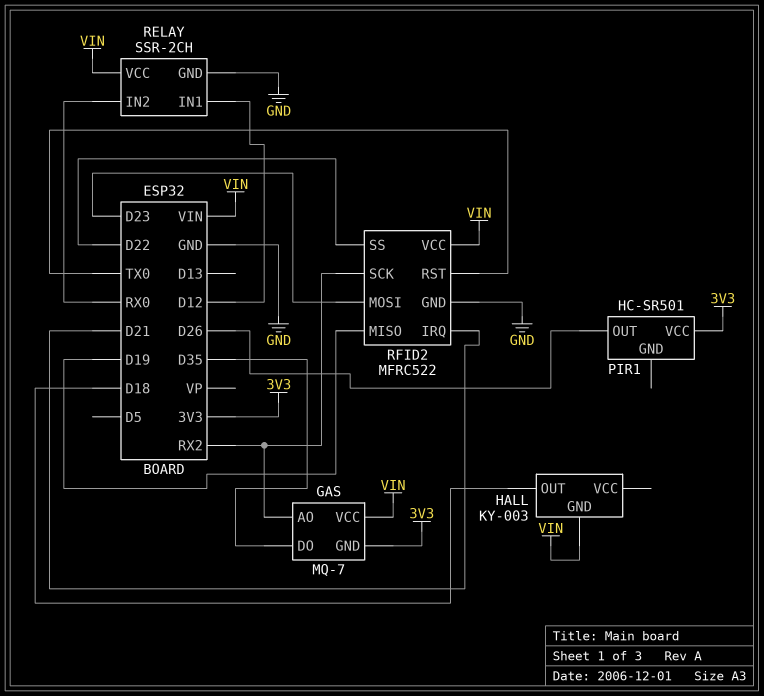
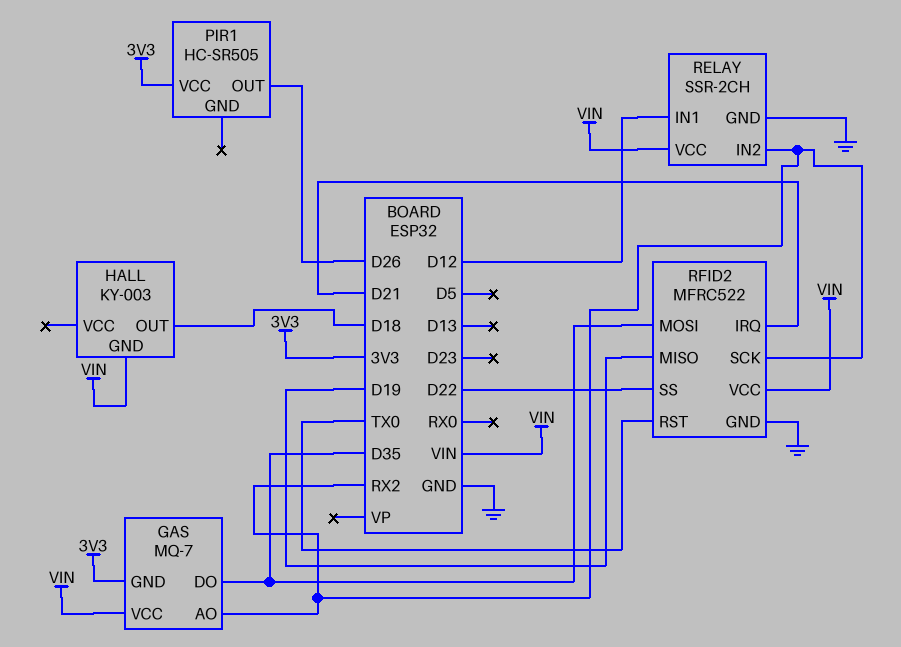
PIR1: HC-SR501 -> HC-SR505
RELAY pin IN2: RX0 -> RX2
RFID2 pin MOSI: D23 -> D35

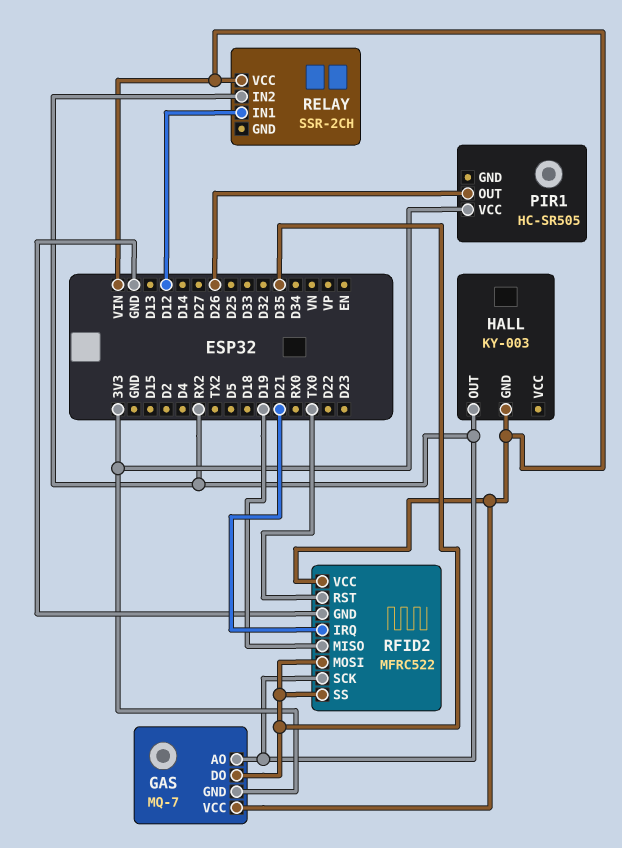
HALL pin OUT: D18 -> RX2
RELAY pin GND: GND -> none
RFID2 pin SS: D22 -> D35

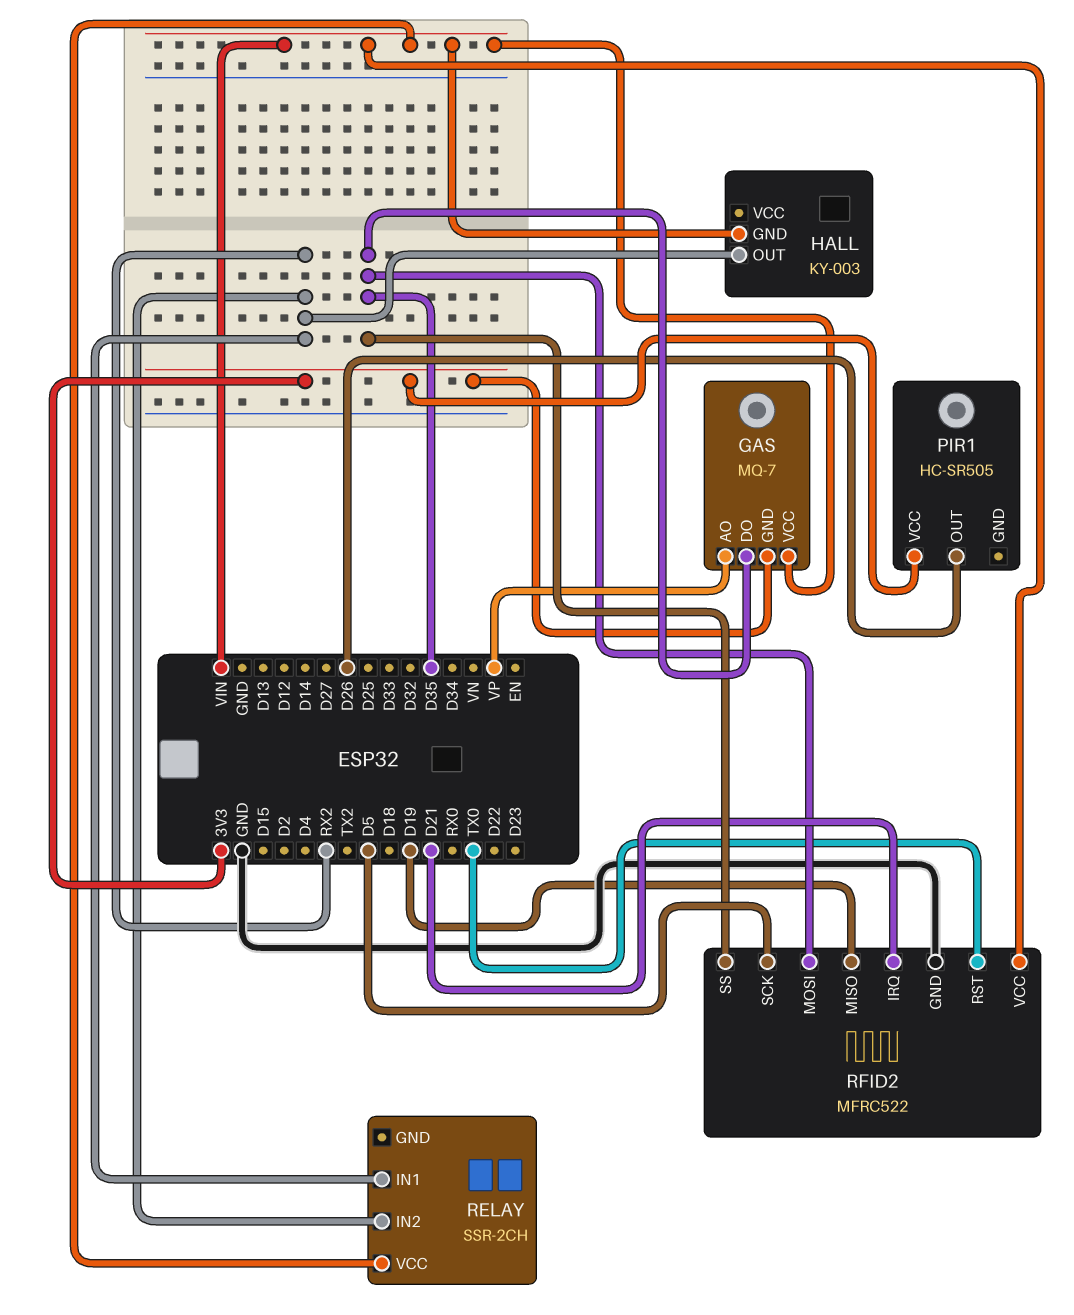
GAS pin AO: RX2 -> VP
RELAY pin IN1: D12 -> RX2
RFID2 pin SCK: RX2 -> D5

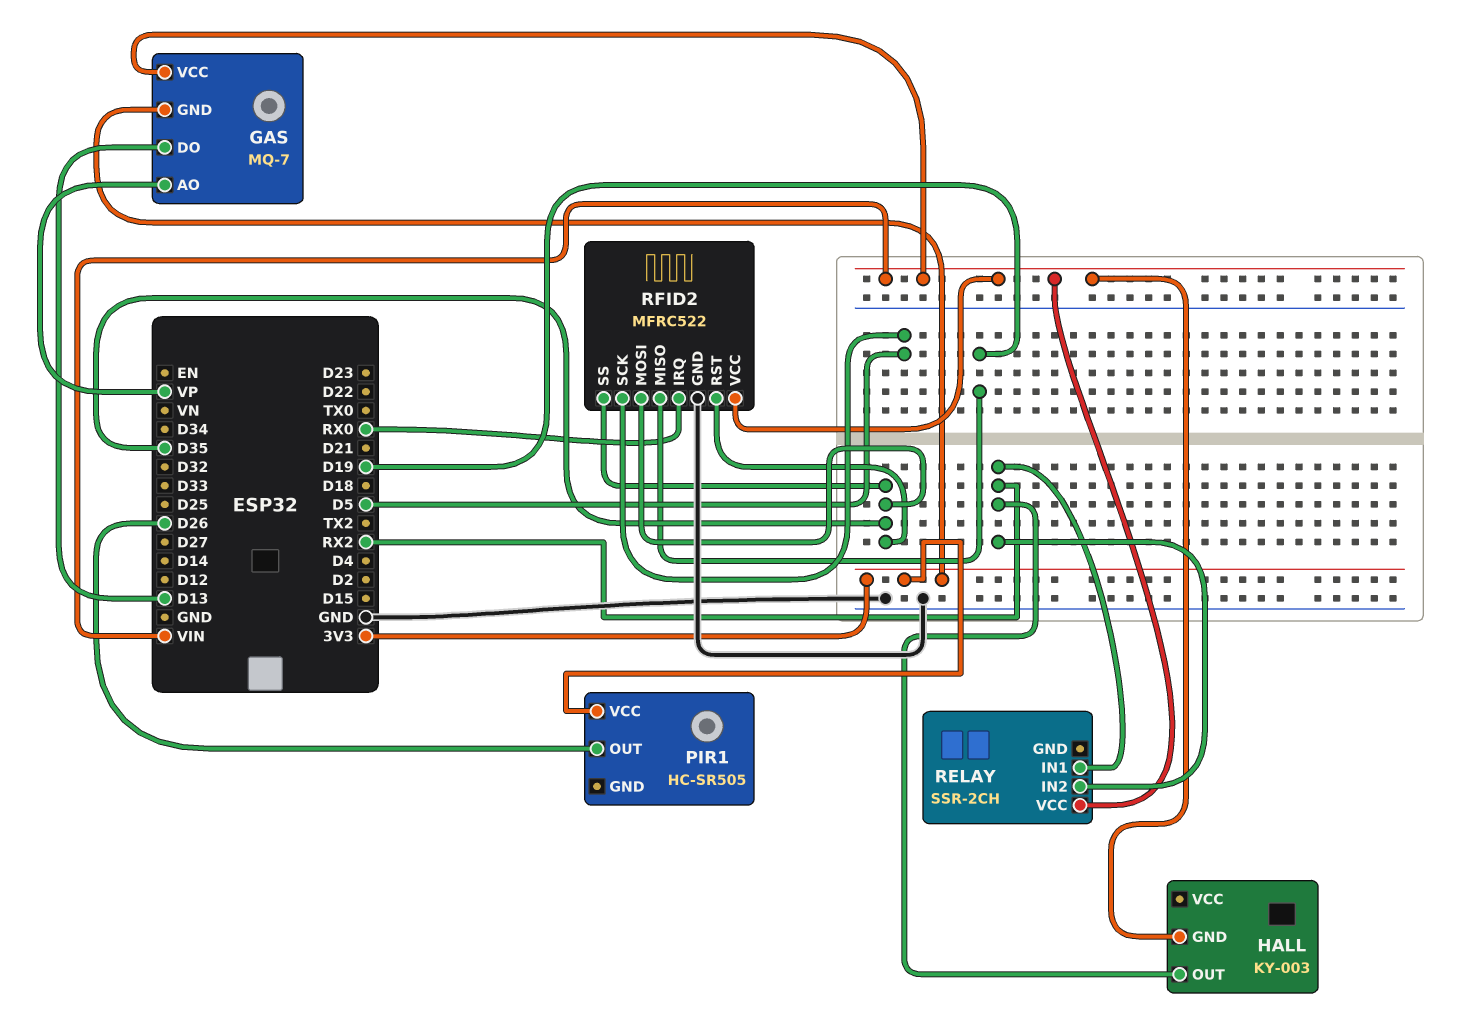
GAS pin DO: D35 -> D13
RFID2 pin IRQ: D21 -> RX0
RFID2 pin RST: TX0 -> D35

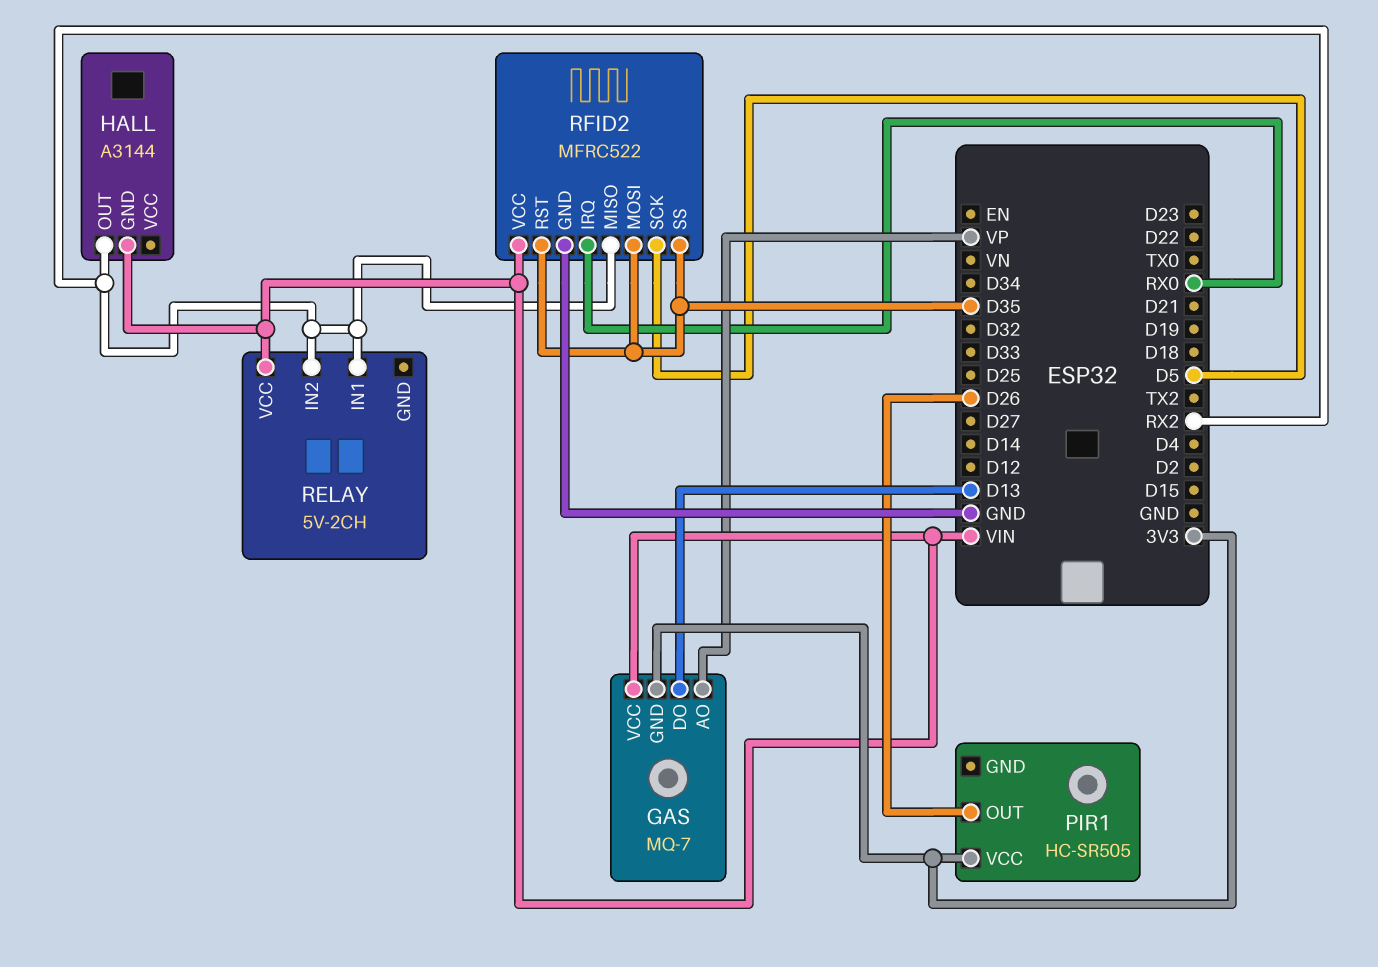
HALL: KY-003 -> A3144
RELAY: SSR-2CH -> 5V-2CH
RFID2 pin MISO: D19 -> RX2

